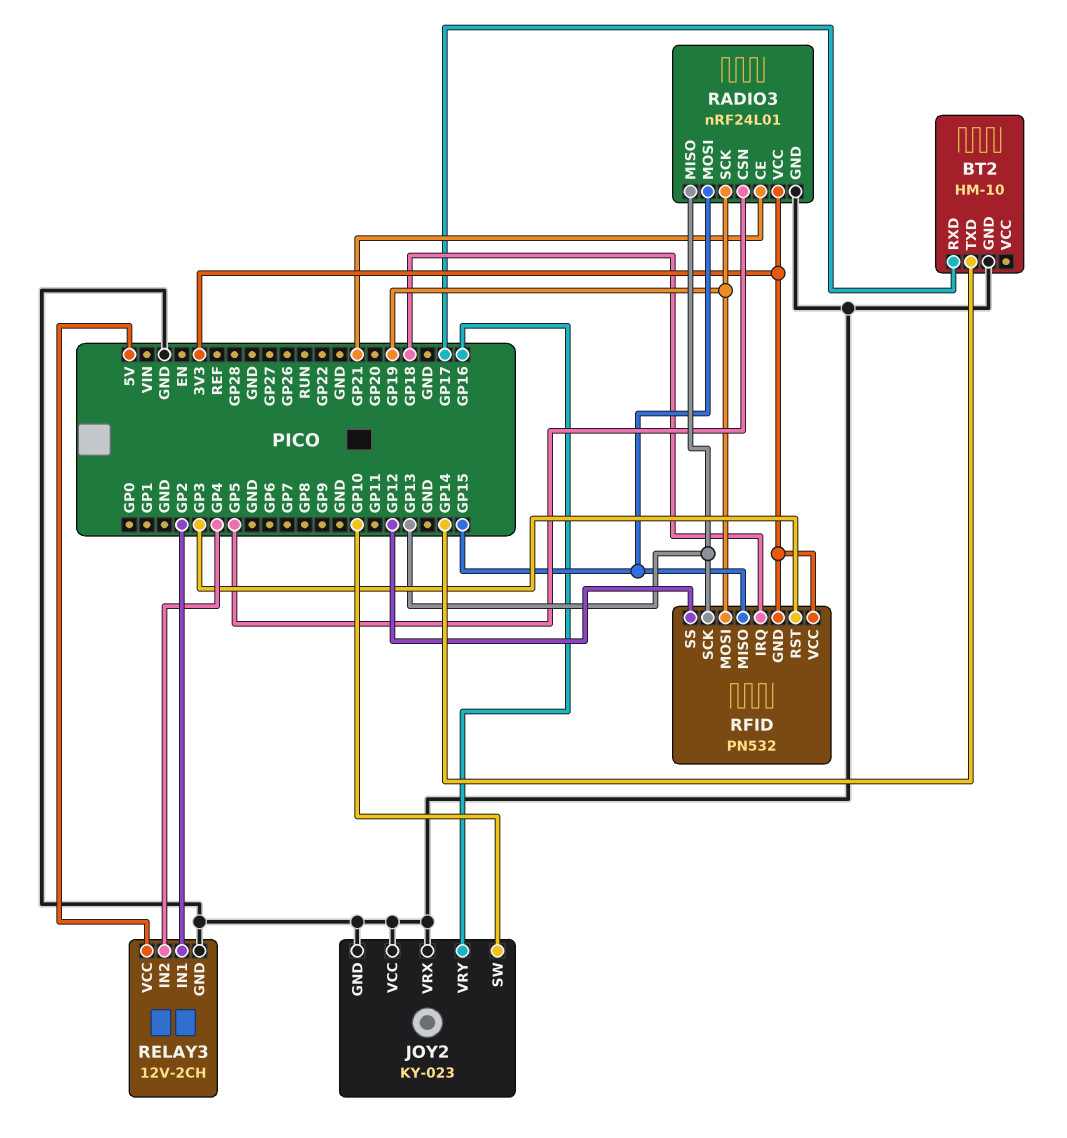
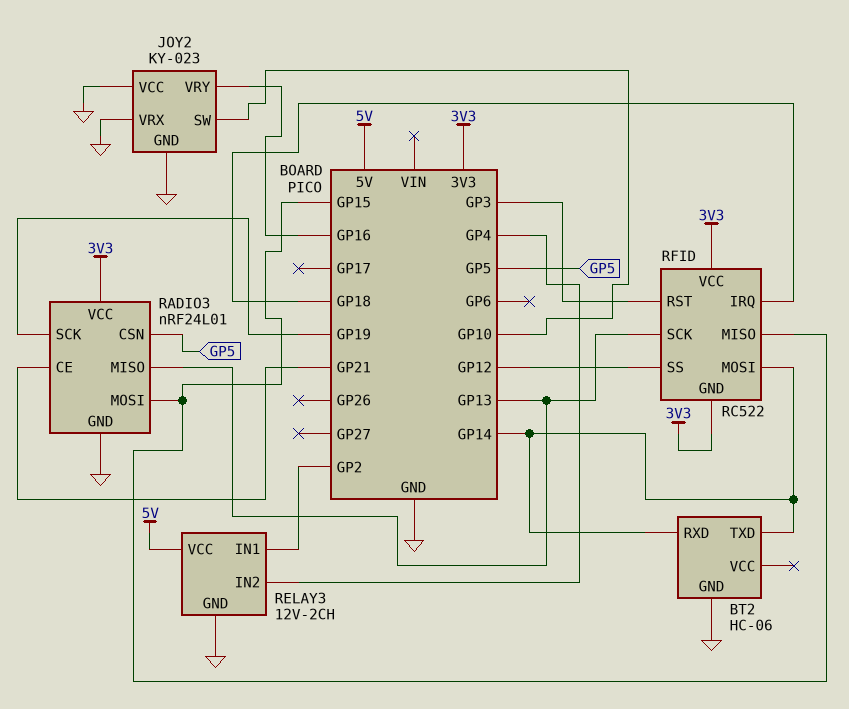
BT2: HM-10 -> HC-06
BT2 pin RXD: GP17 -> GP14
RFID: PN532 -> RC522
RFID pin MOSI: GP19 -> GP14

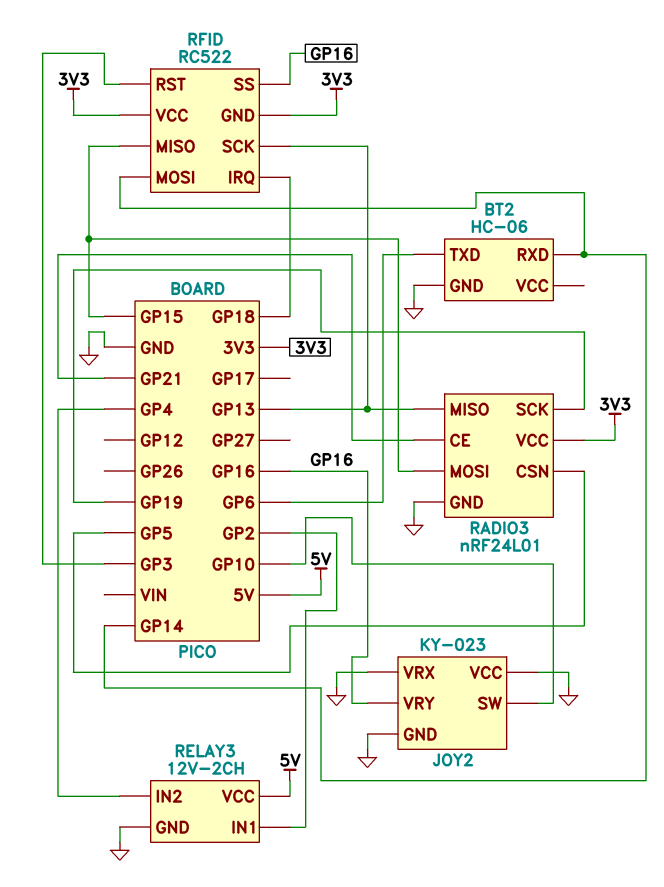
BT2 pin TXD: GP14 -> GP6
RFID pin SS: GP12 -> GP16

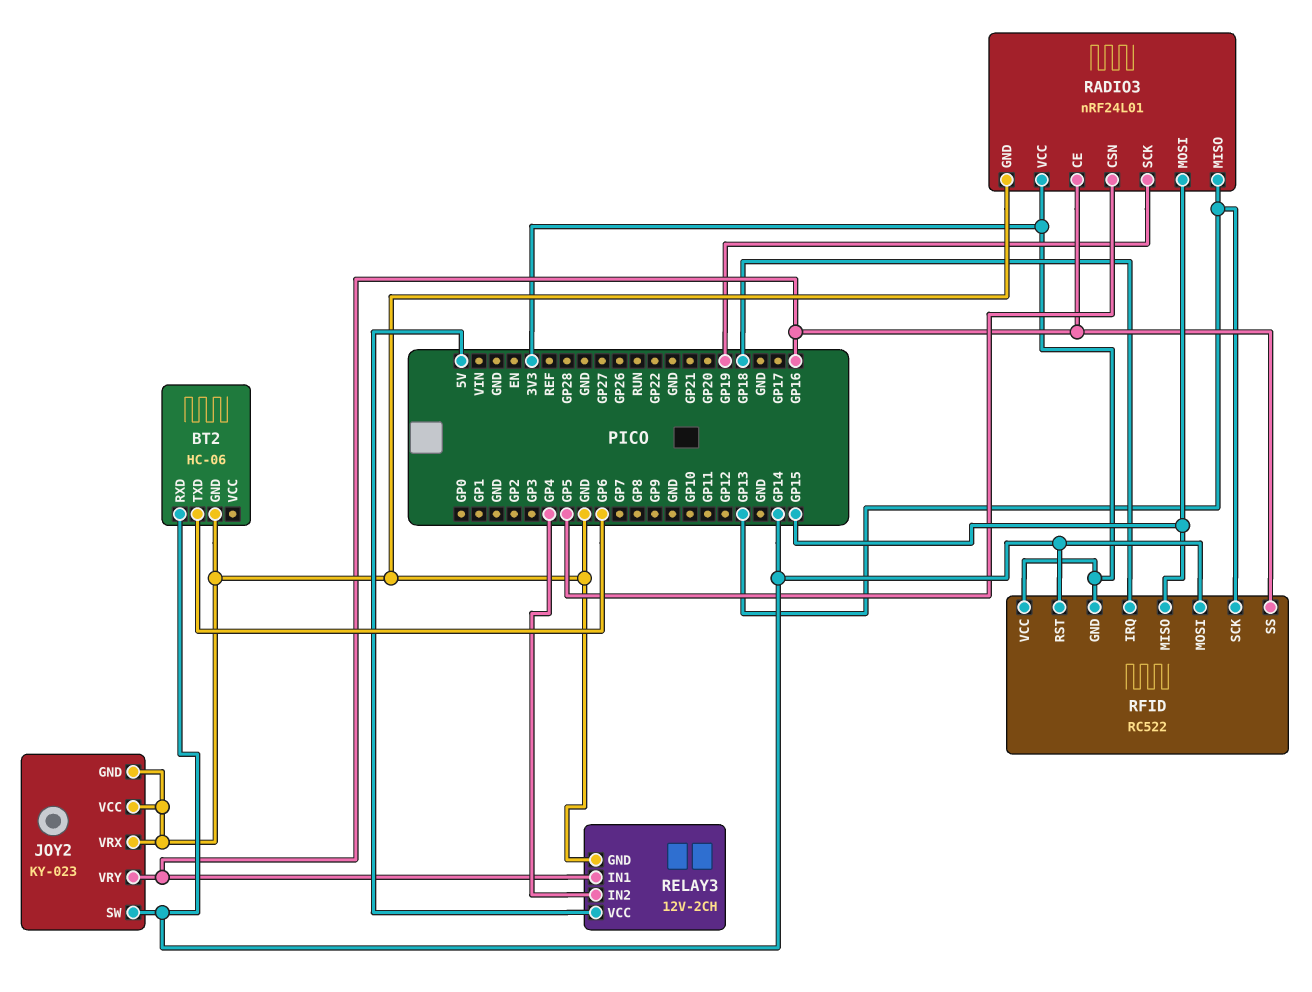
JOY2 pin SW: GP10 -> GP14
RADIO3 pin CE: GP21 -> GP16
RELAY3 pin IN1: GP2 -> GP16
RFID pin RST: GP3 -> GP14

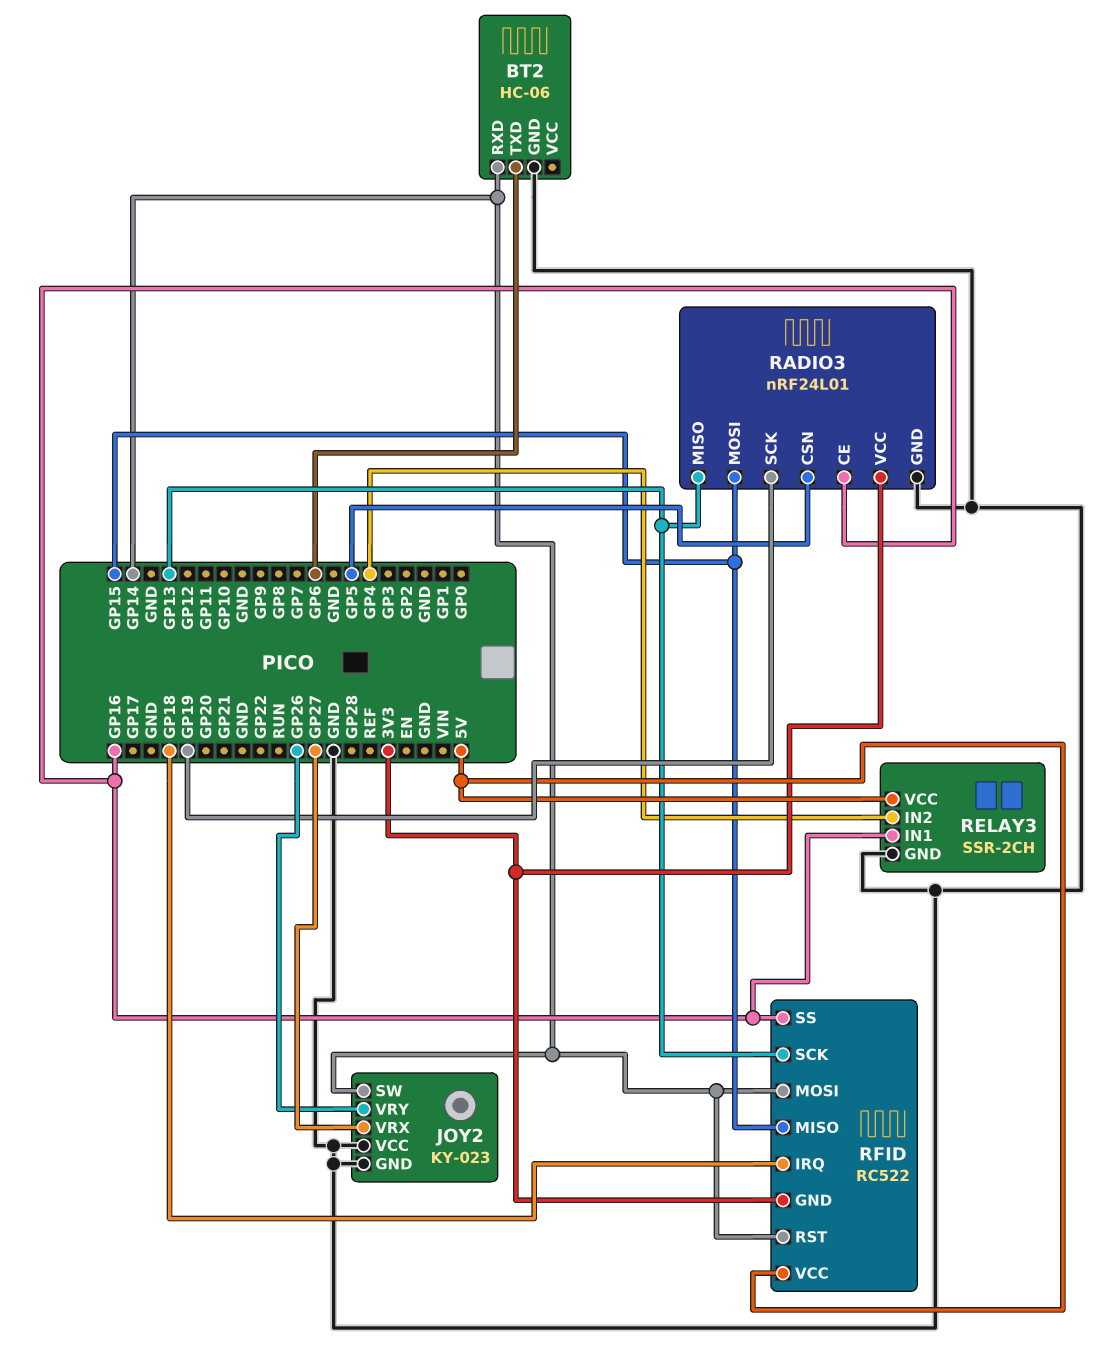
JOY2 pin VRX: GND -> GP27
JOY2 pin VRY: GP16 -> GP26
RELAY3: 12V-2CH -> SSR-2CH
RFID pin VCC: 3V3 -> 5V

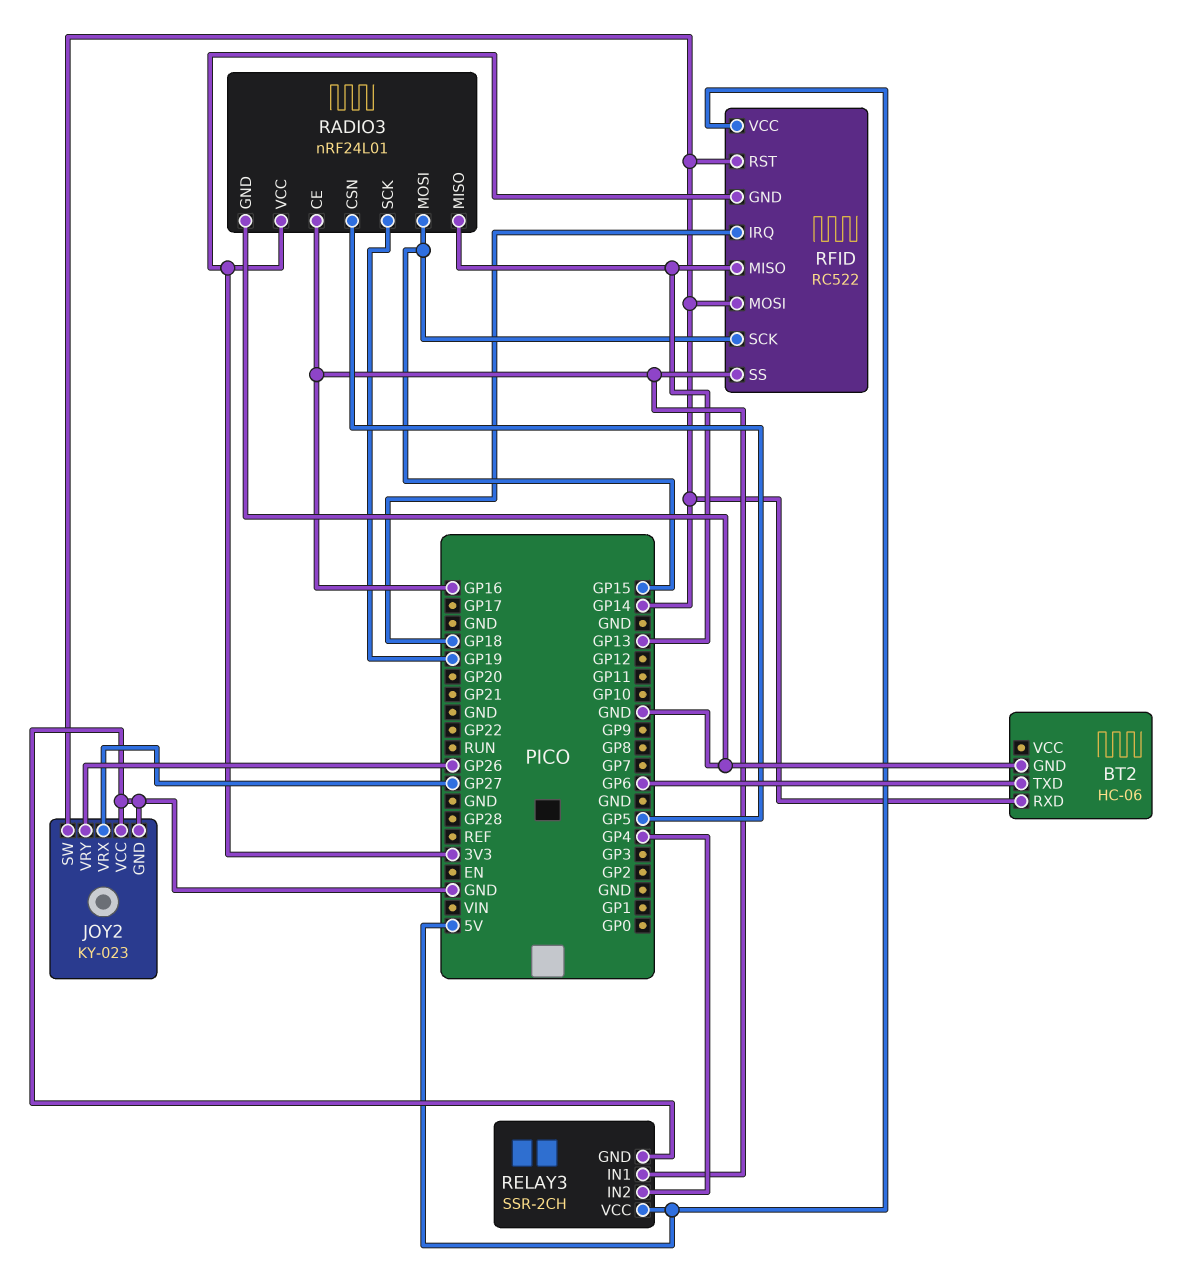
RFID pin MISO: GP15 -> GP13
RFID pin SCK: GP13 -> GP15

